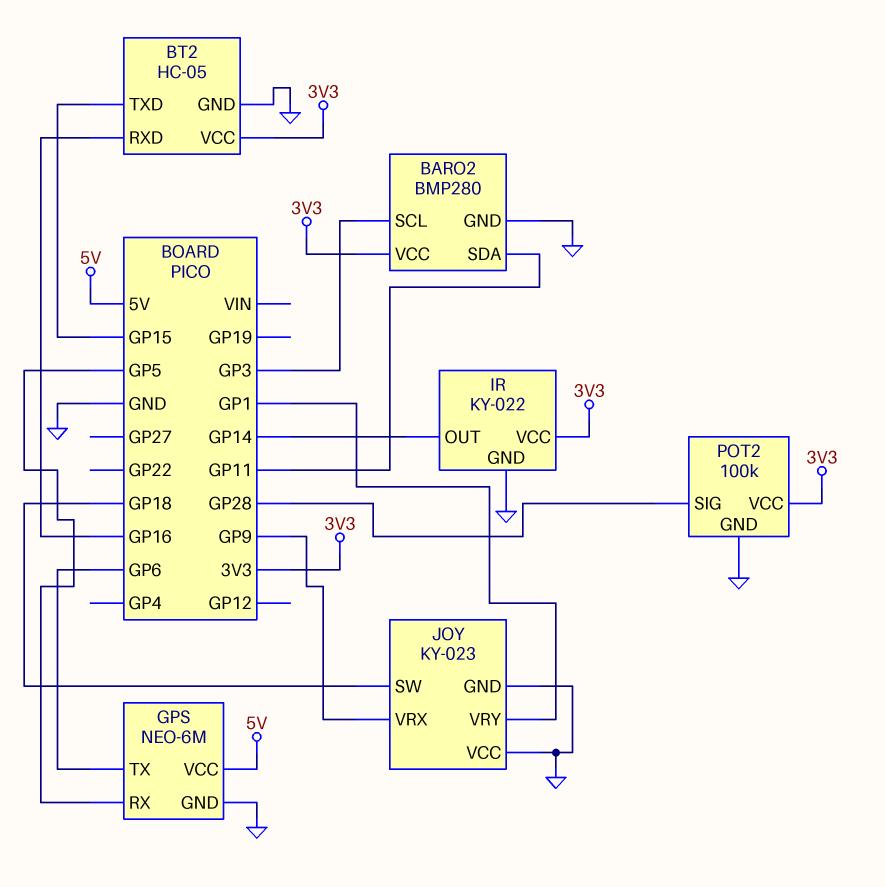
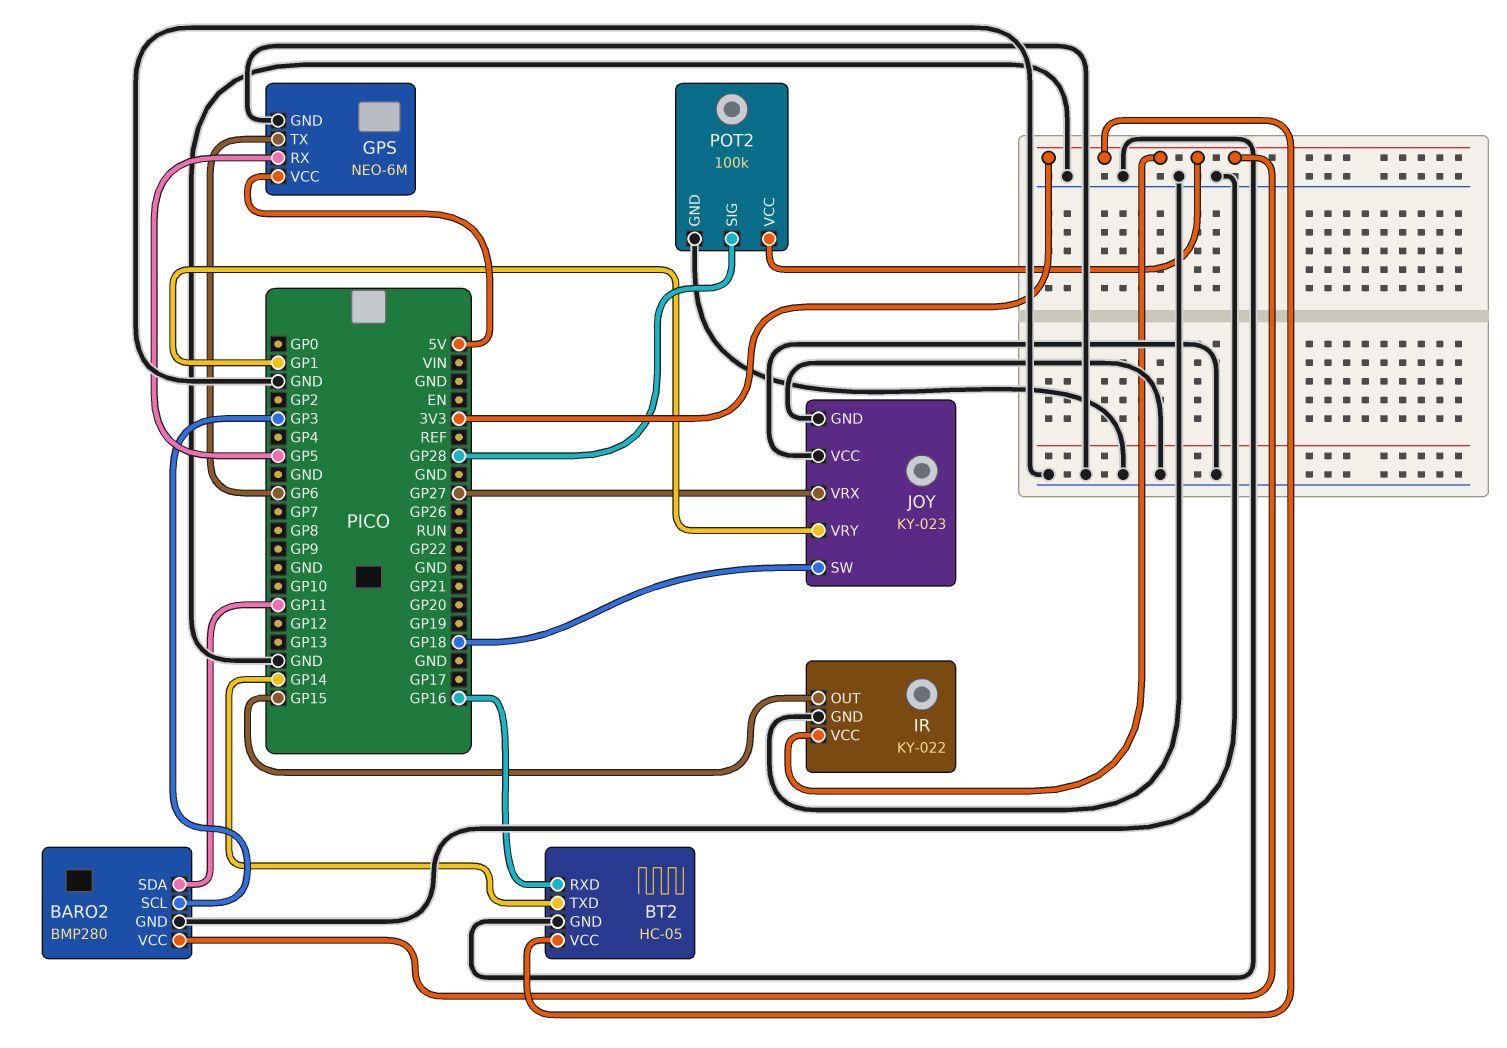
BT2 pin TXD: GP15 -> GP14
IR pin OUT: GP14 -> GP15
JOY pin VRX: GP9 -> GP27

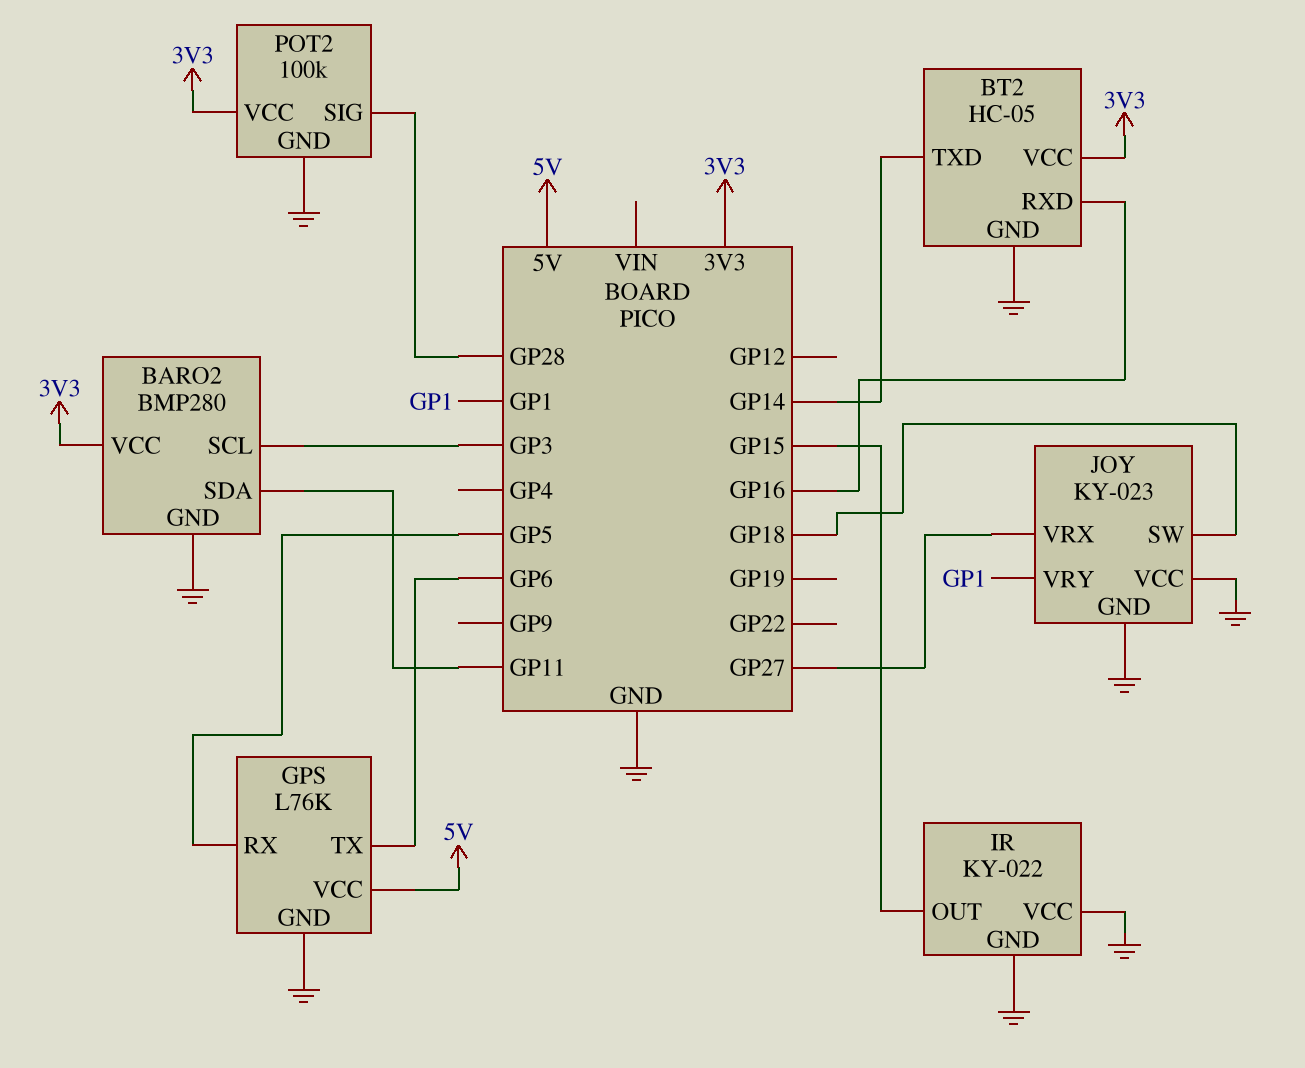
GPS: NEO-6M -> L76K
IR pin VCC: 3V3 -> GND

